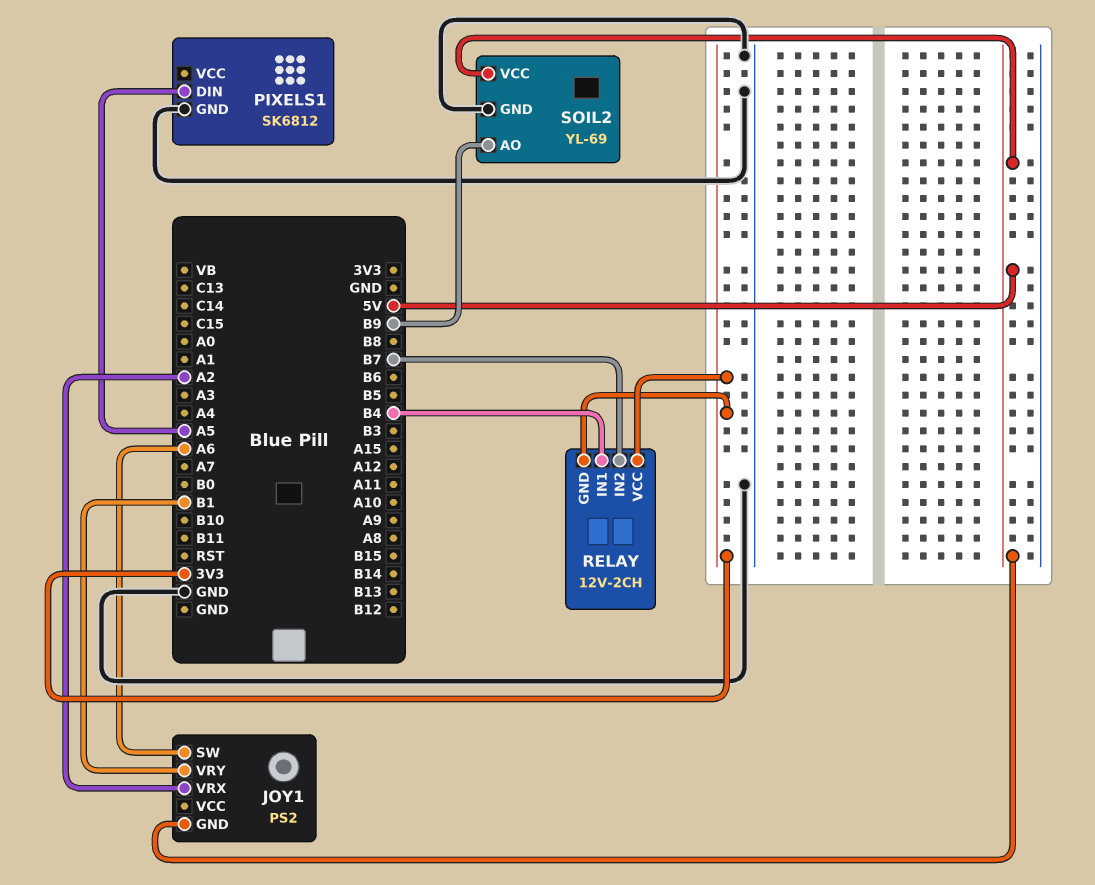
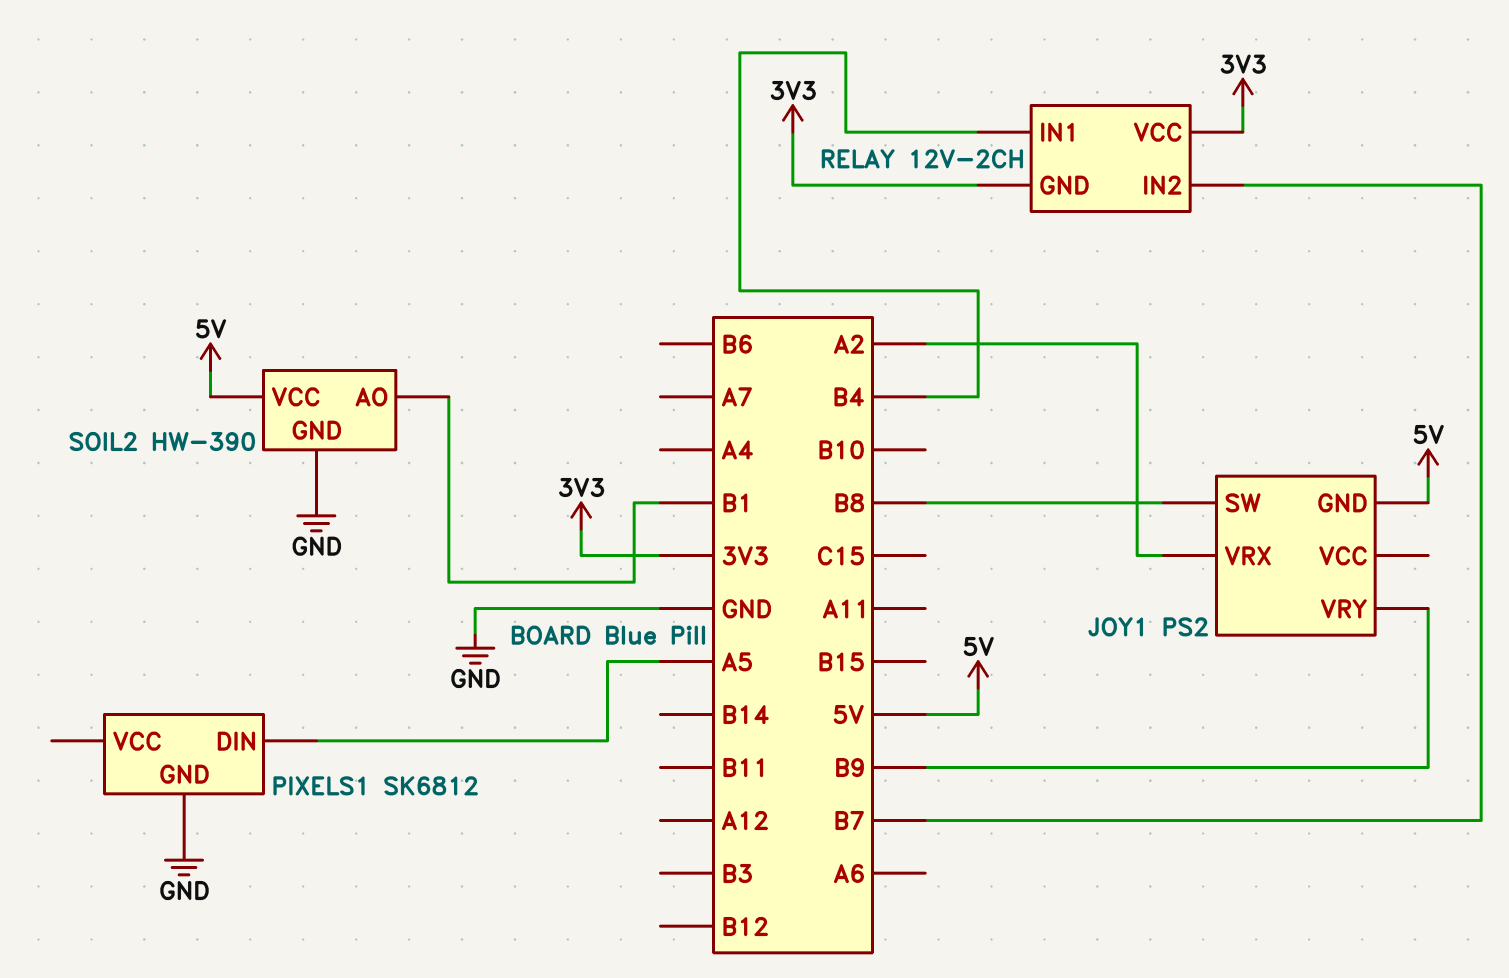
JOY1 pin SW: A6 -> B8
JOY1 pin VRY: B1 -> B9
SOIL2: YL-69 -> HW-390
SOIL2 pin AO: B9 -> B1

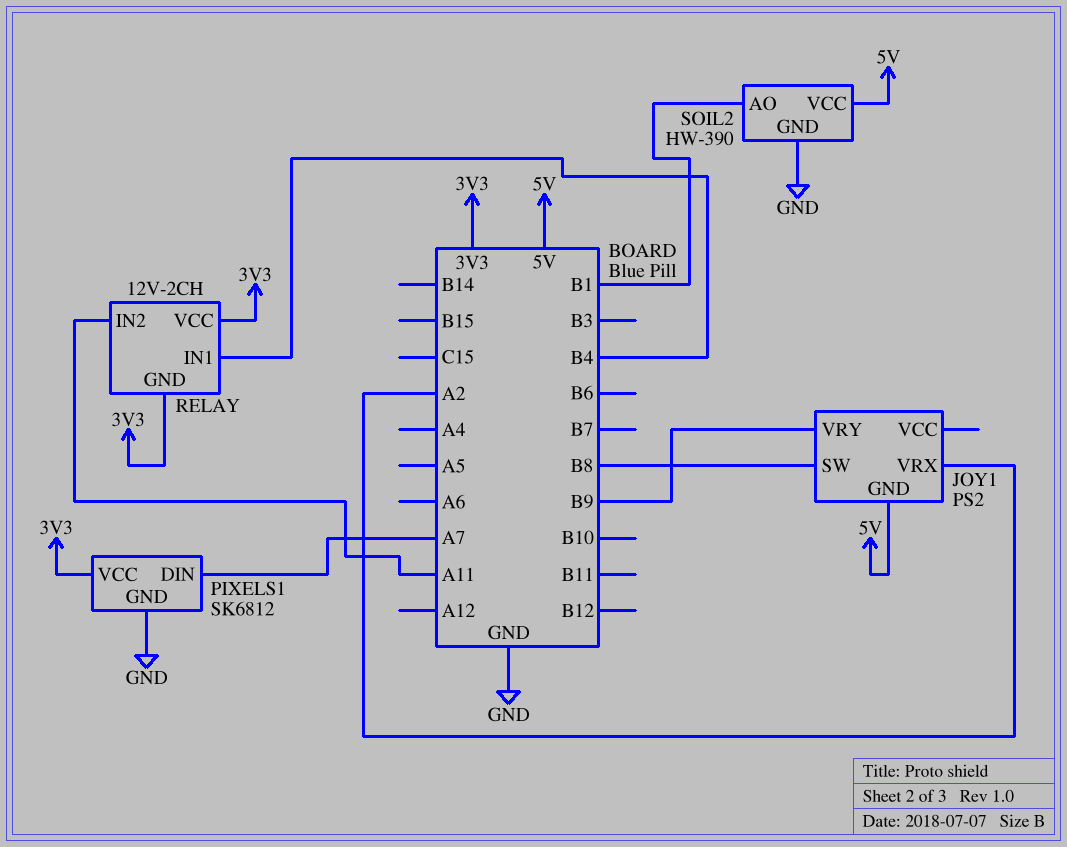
PIXELS1 pin DIN: A5 -> A7
PIXELS1 pin VCC: none -> 3V3
RELAY pin IN2: B7 -> A11

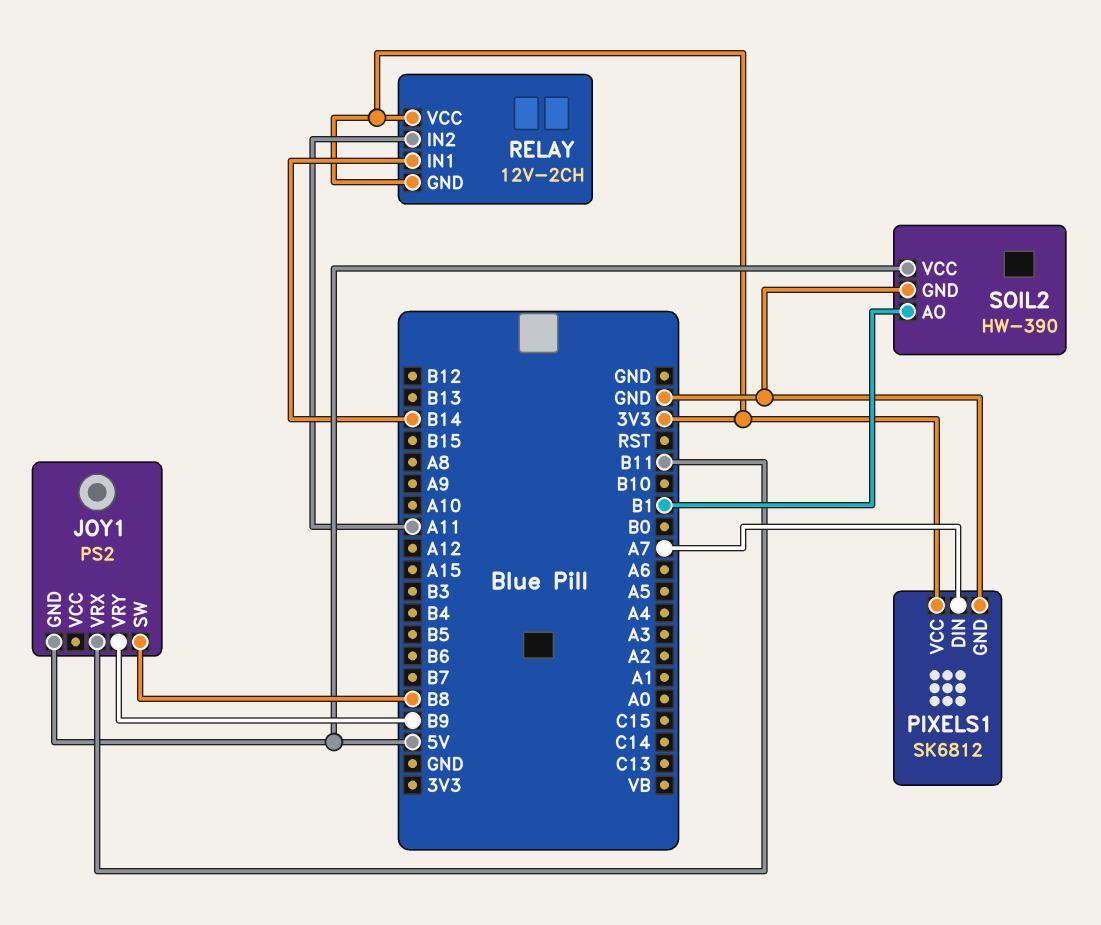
JOY1 pin VRX: A2 -> B11
RELAY pin IN1: B4 -> B14

